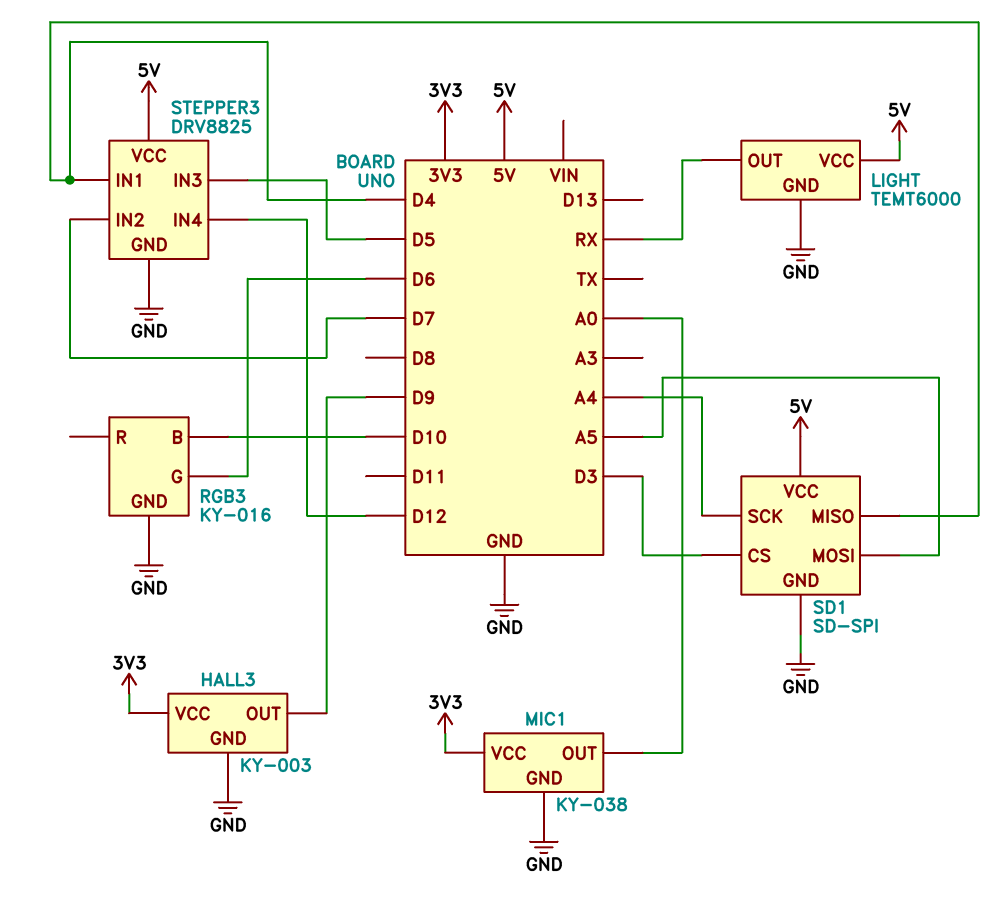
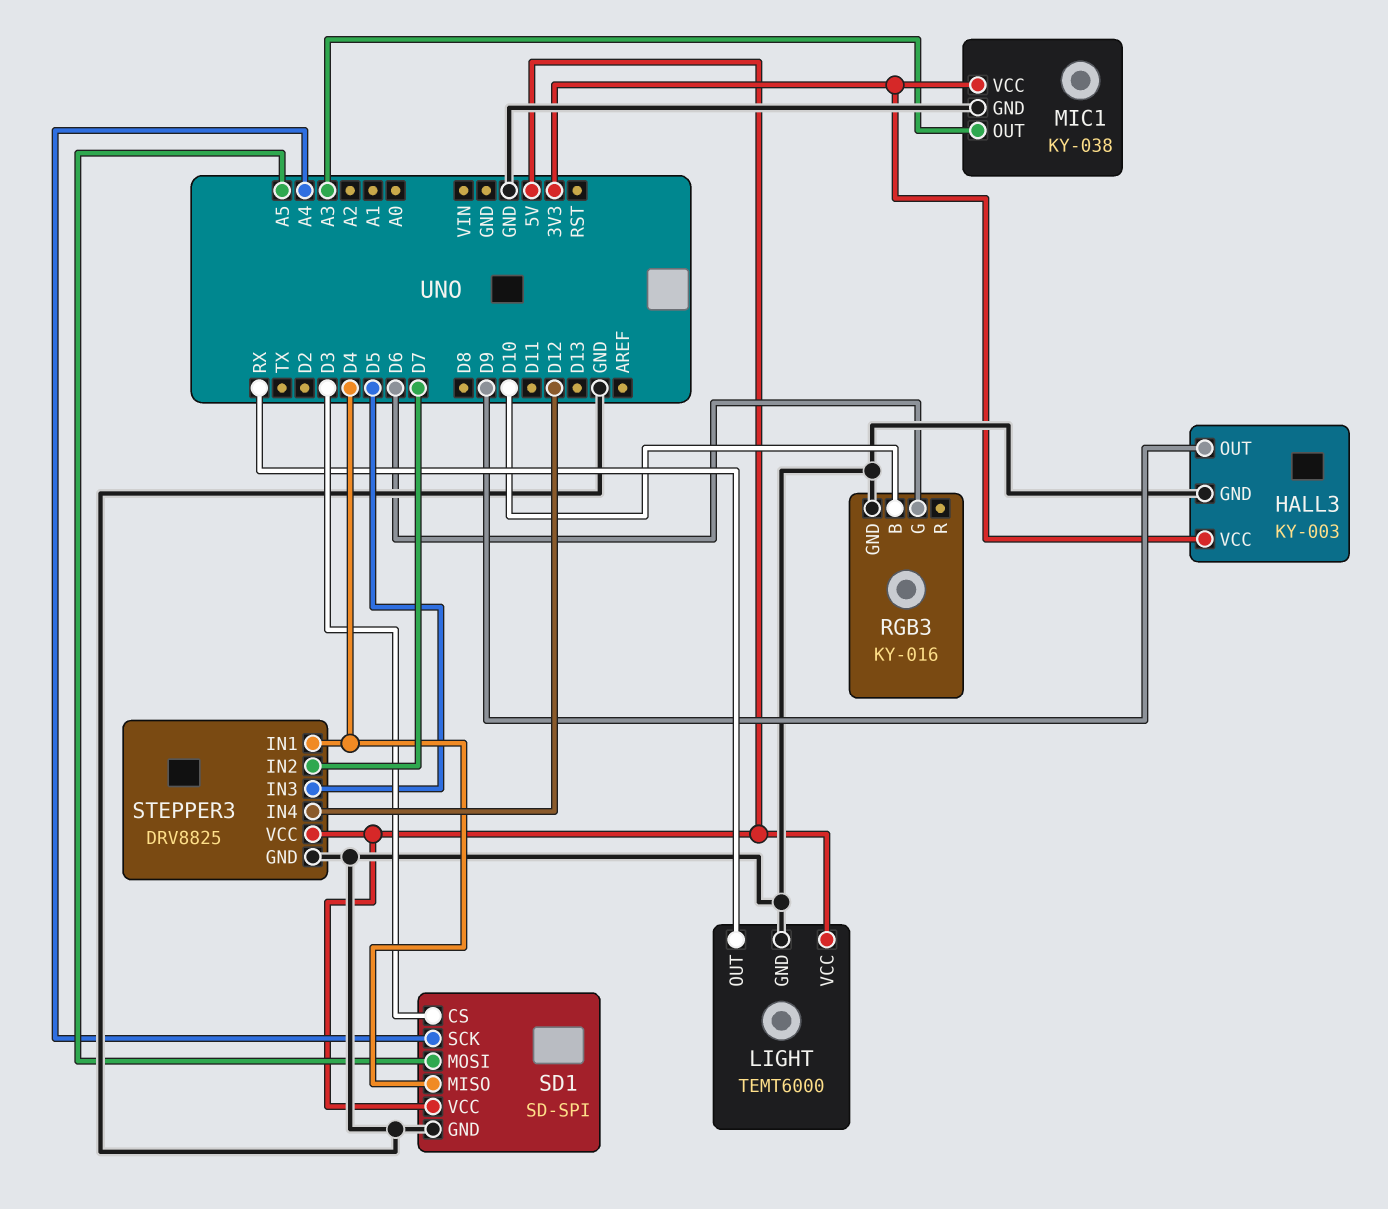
MIC1 pin OUT: A0 -> A3

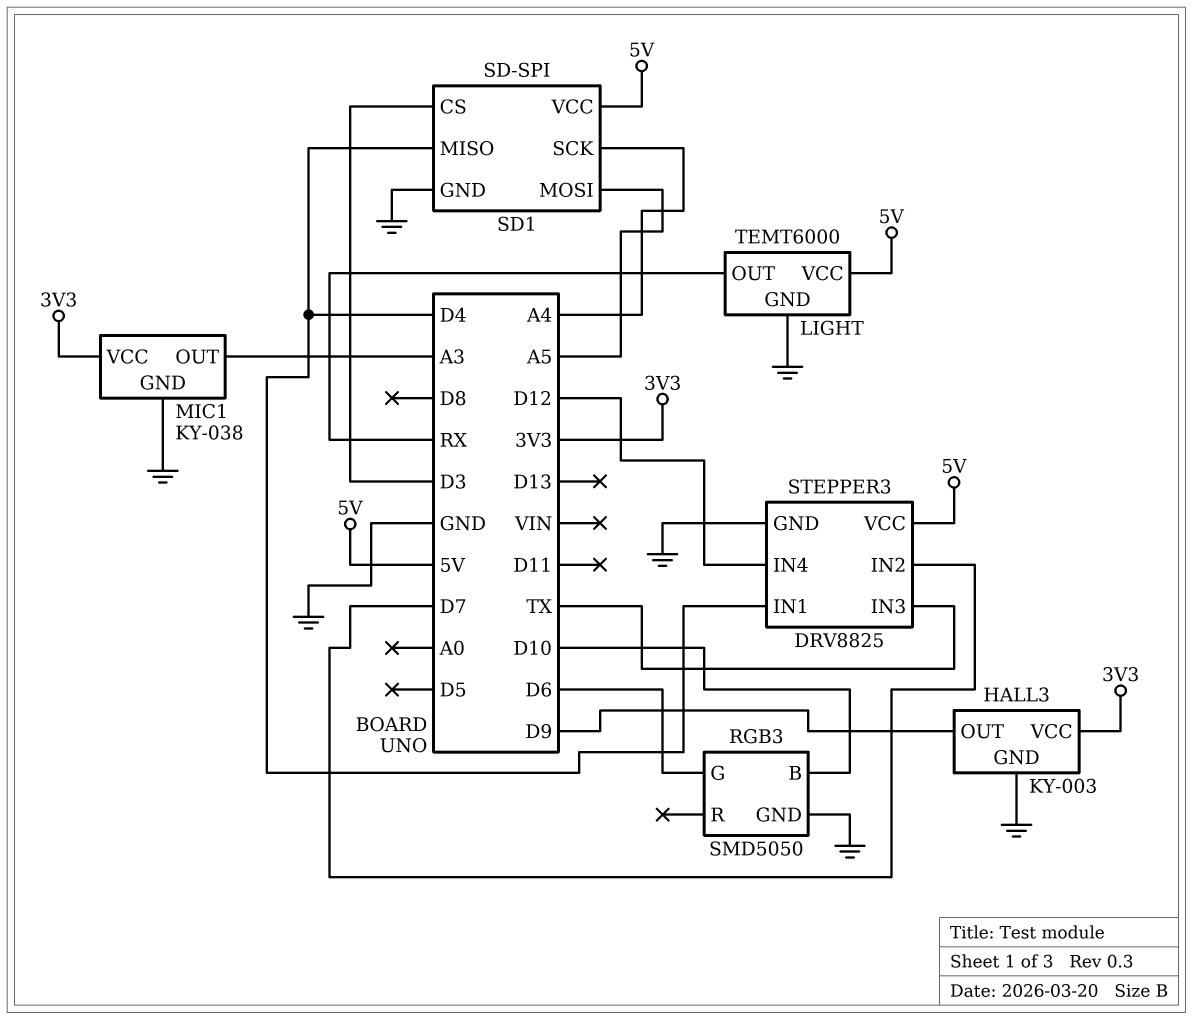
RGB3: KY-016 -> SMD5050
STEPPER3 pin IN3: D5 -> TX

